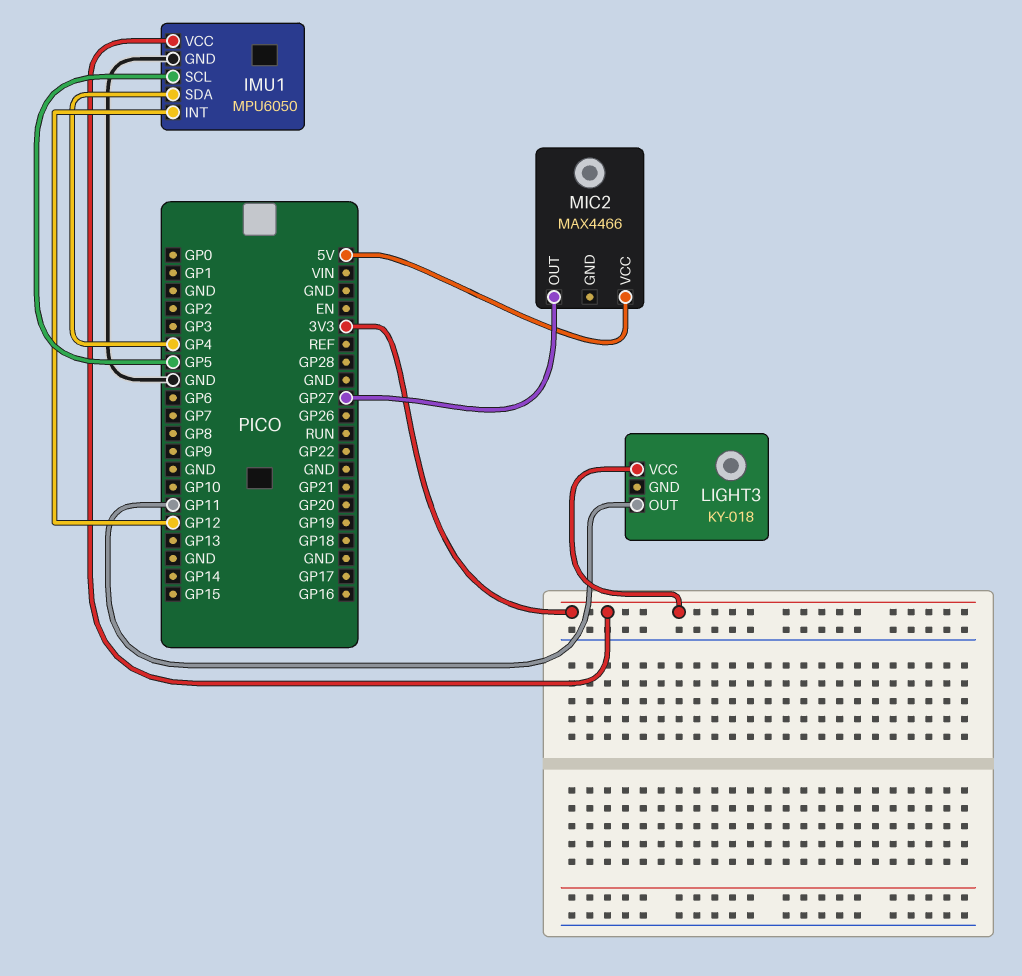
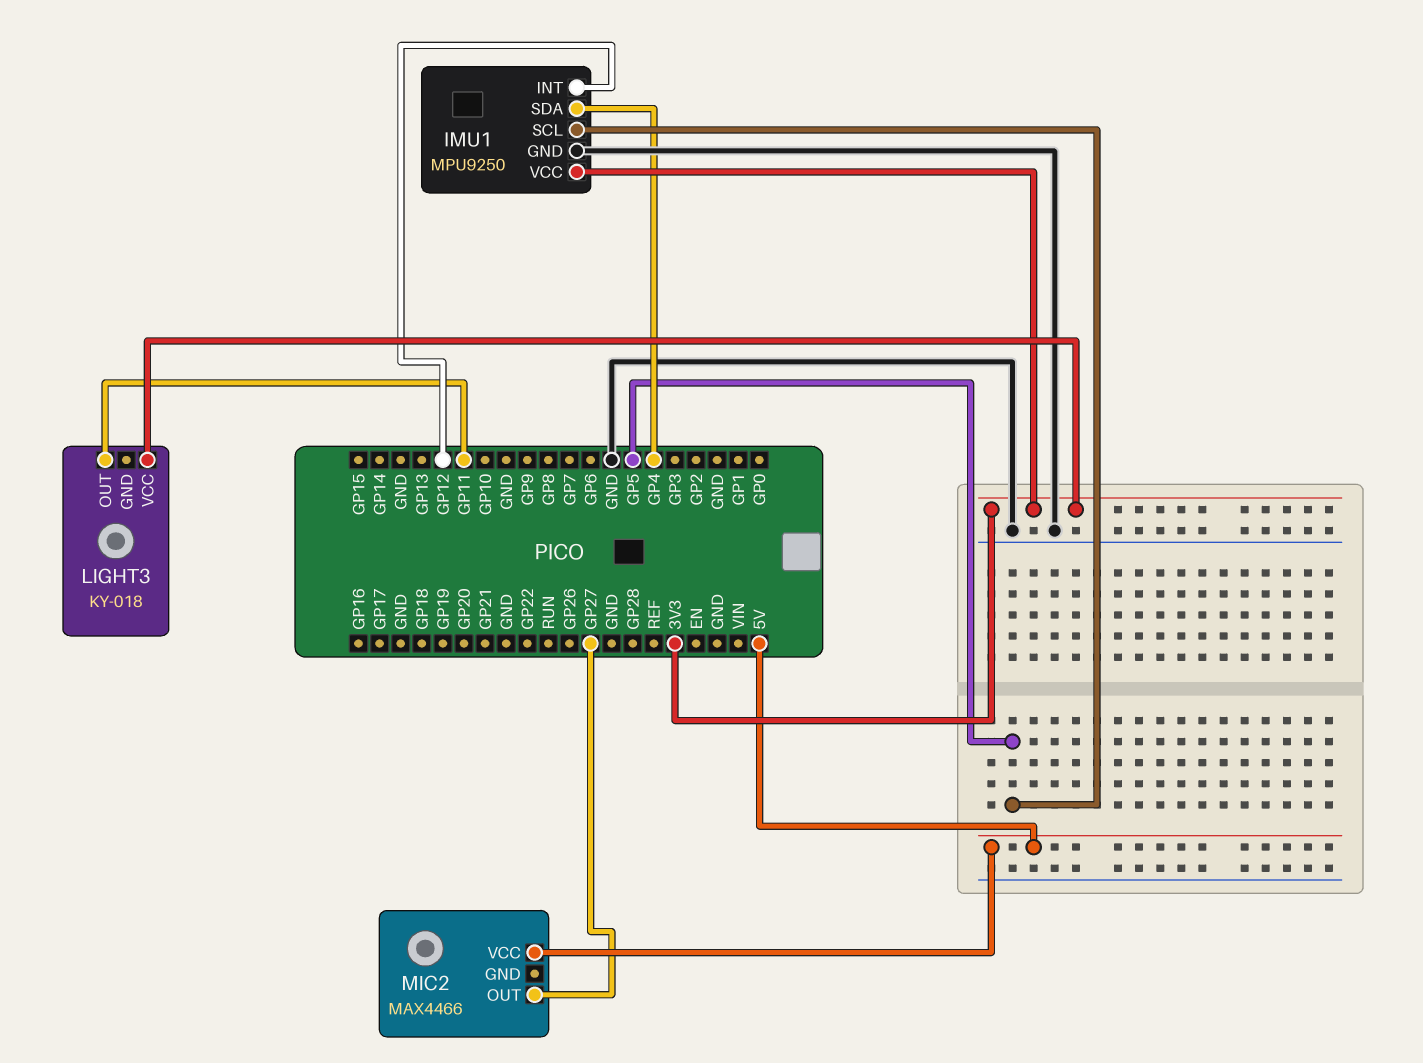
IMU1: MPU6050 -> MPU9250

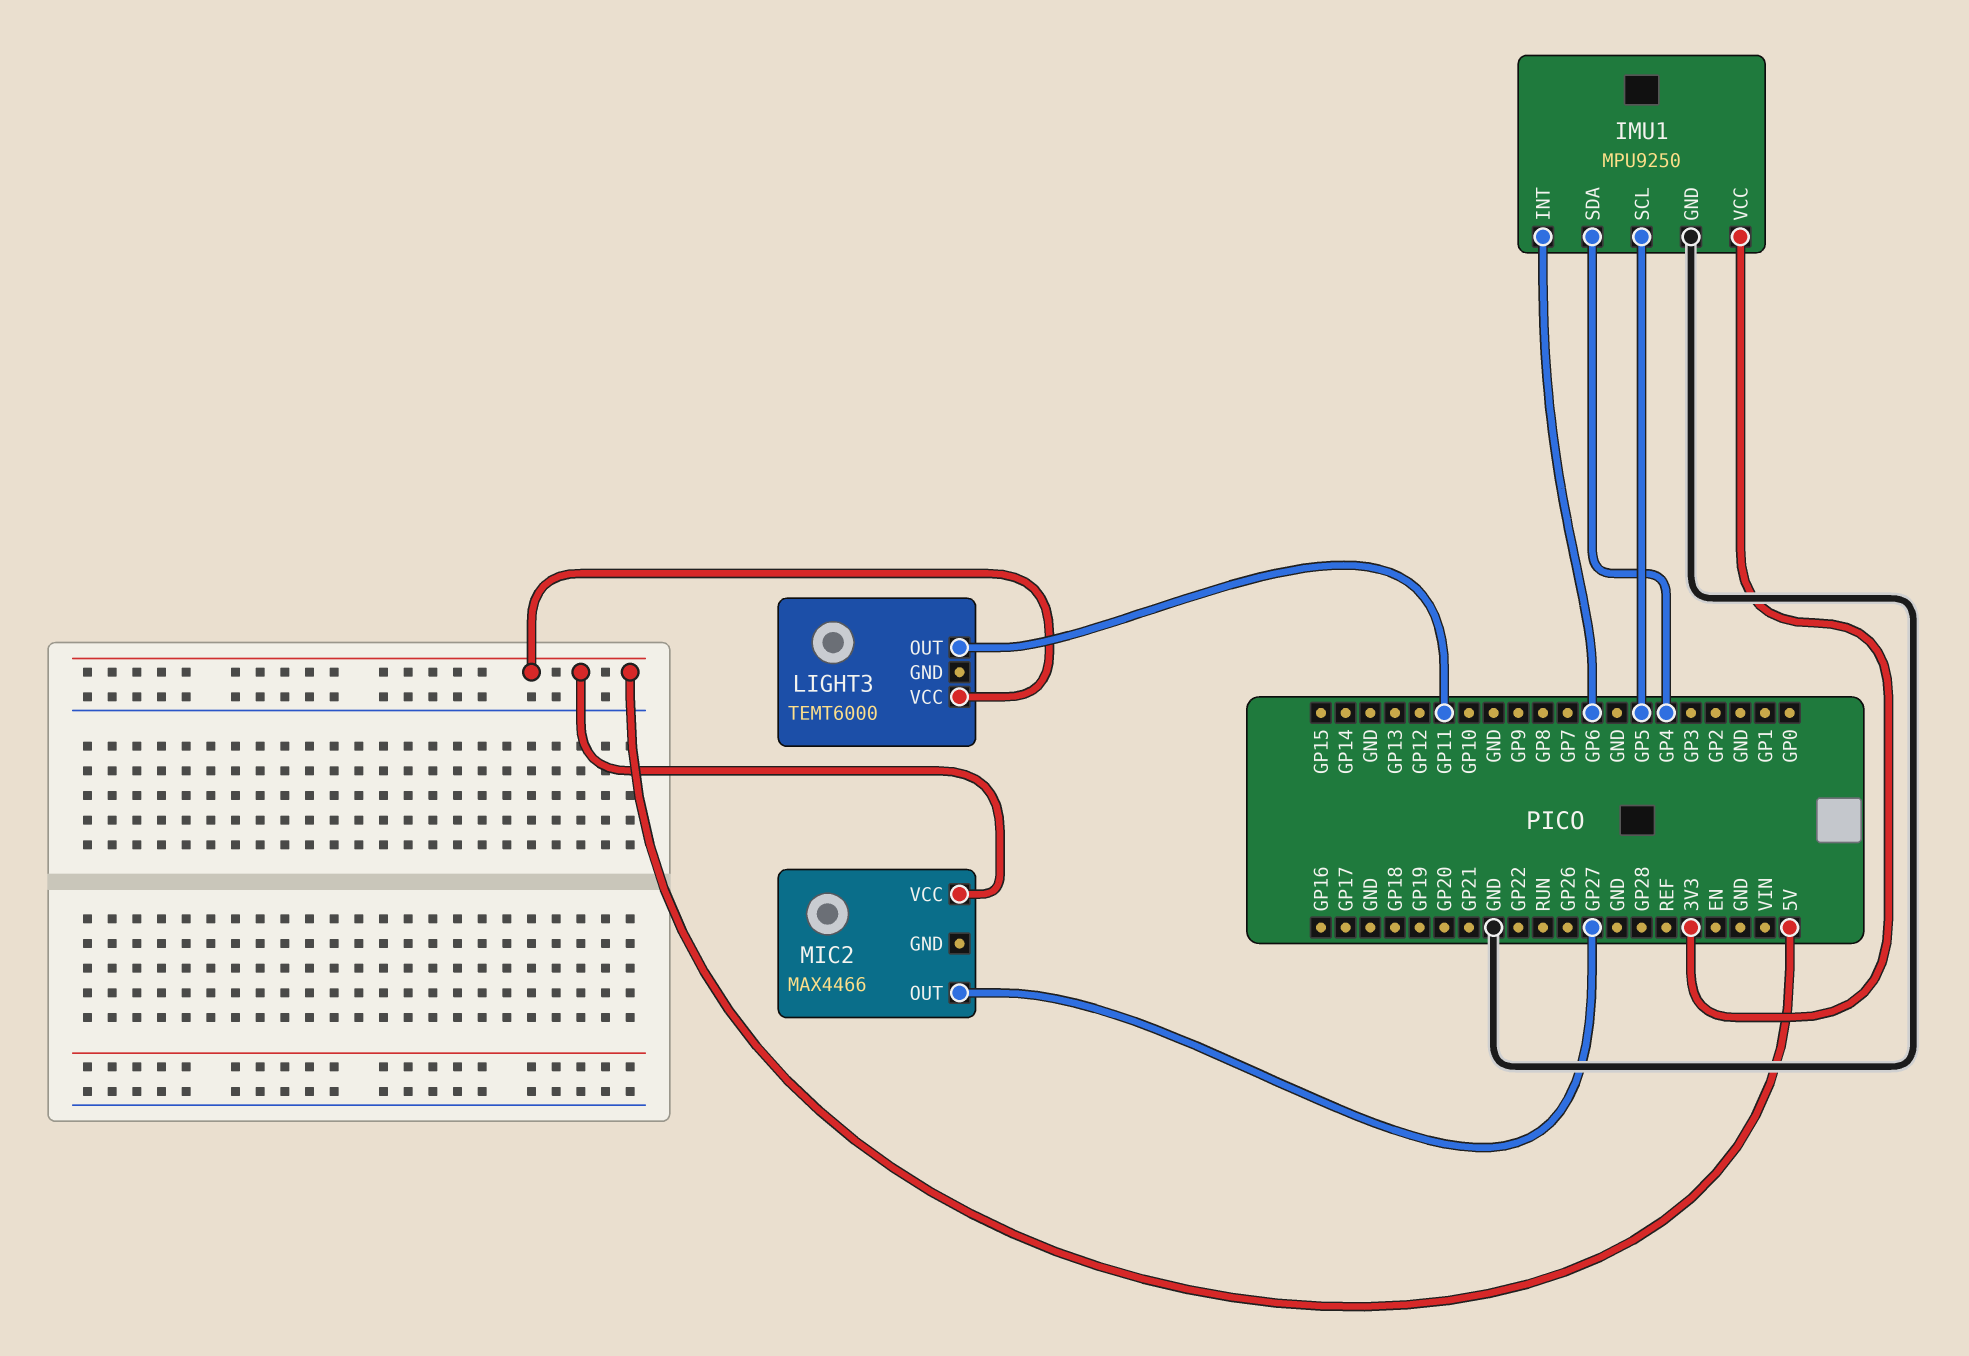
IMU1 pin INT: GP12 -> GP6
LIGHT3: KY-018 -> TEMT6000
LIGHT3 pin VCC: 3V3 -> 5V

